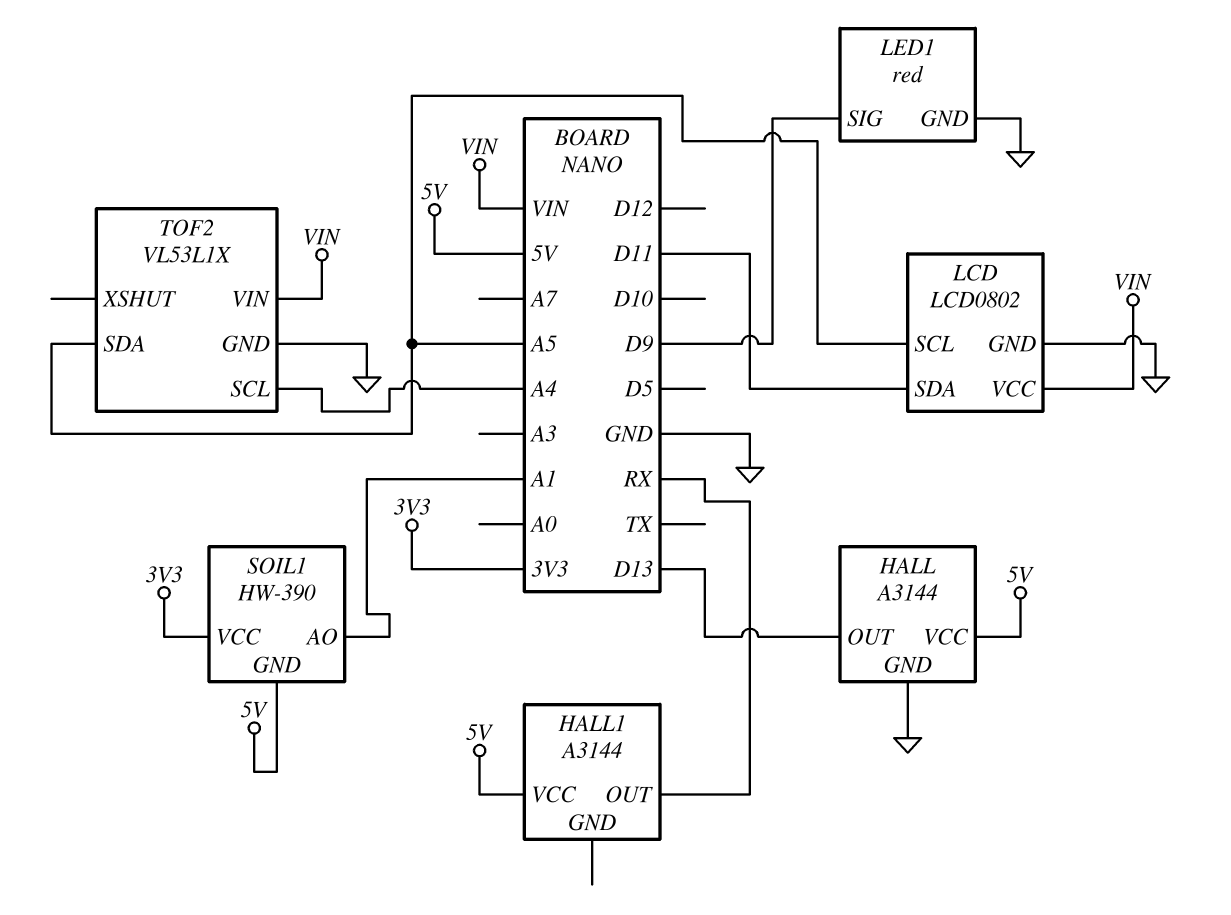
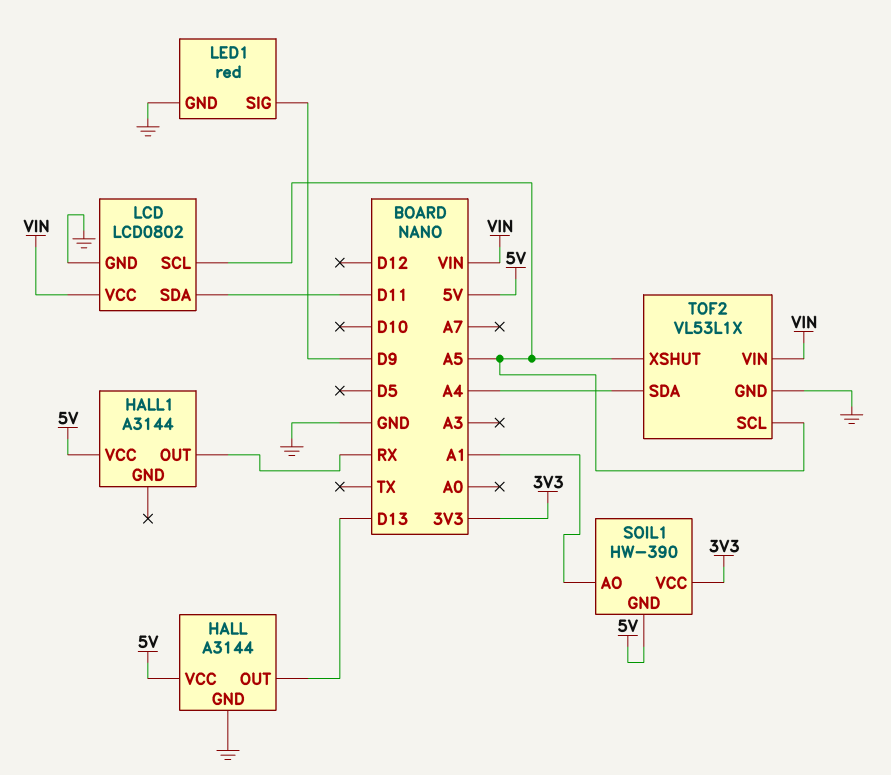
TOF2 pin SCL: A4 -> A5
TOF2 pin SDA: A5 -> A4
TOF2 pin XSHUT: none -> A5

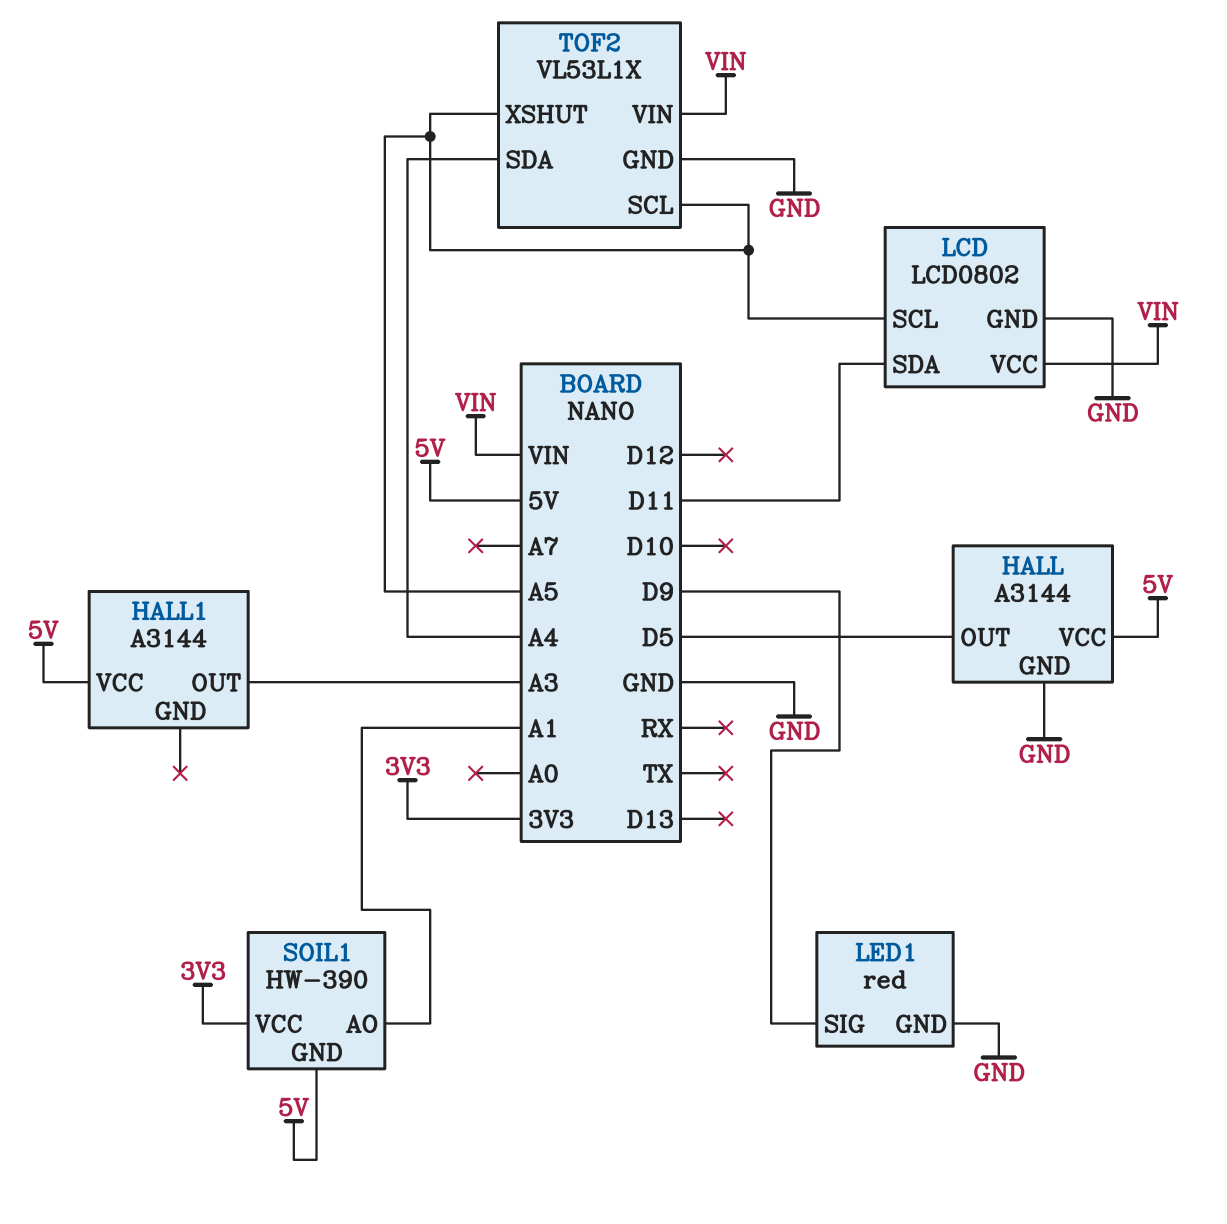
HALL pin OUT: D13 -> D5
HALL1 pin OUT: RX -> A3

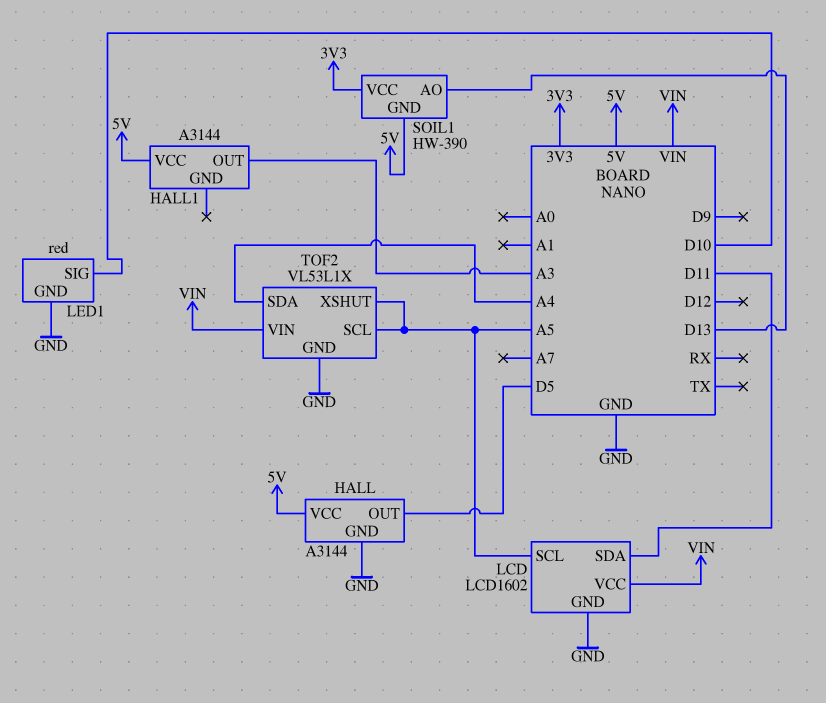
LCD: LCD0802 -> LCD1602
LED1 pin SIG: D9 -> D10
SOIL1 pin AO: A1 -> D13

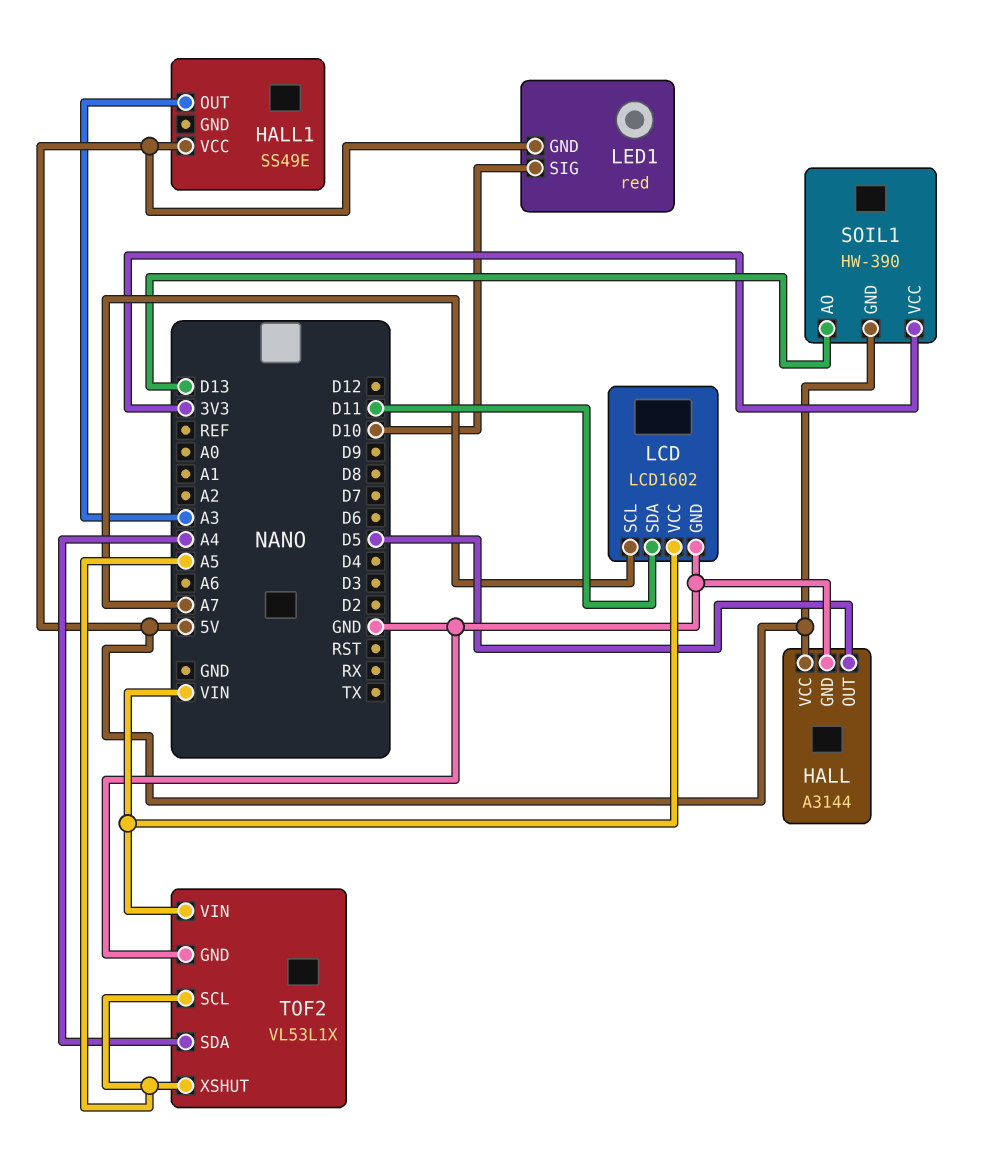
HALL1: A3144 -> SS49E
LCD pin SCL: A5 -> A7
LED1 pin GND: GND -> 5V

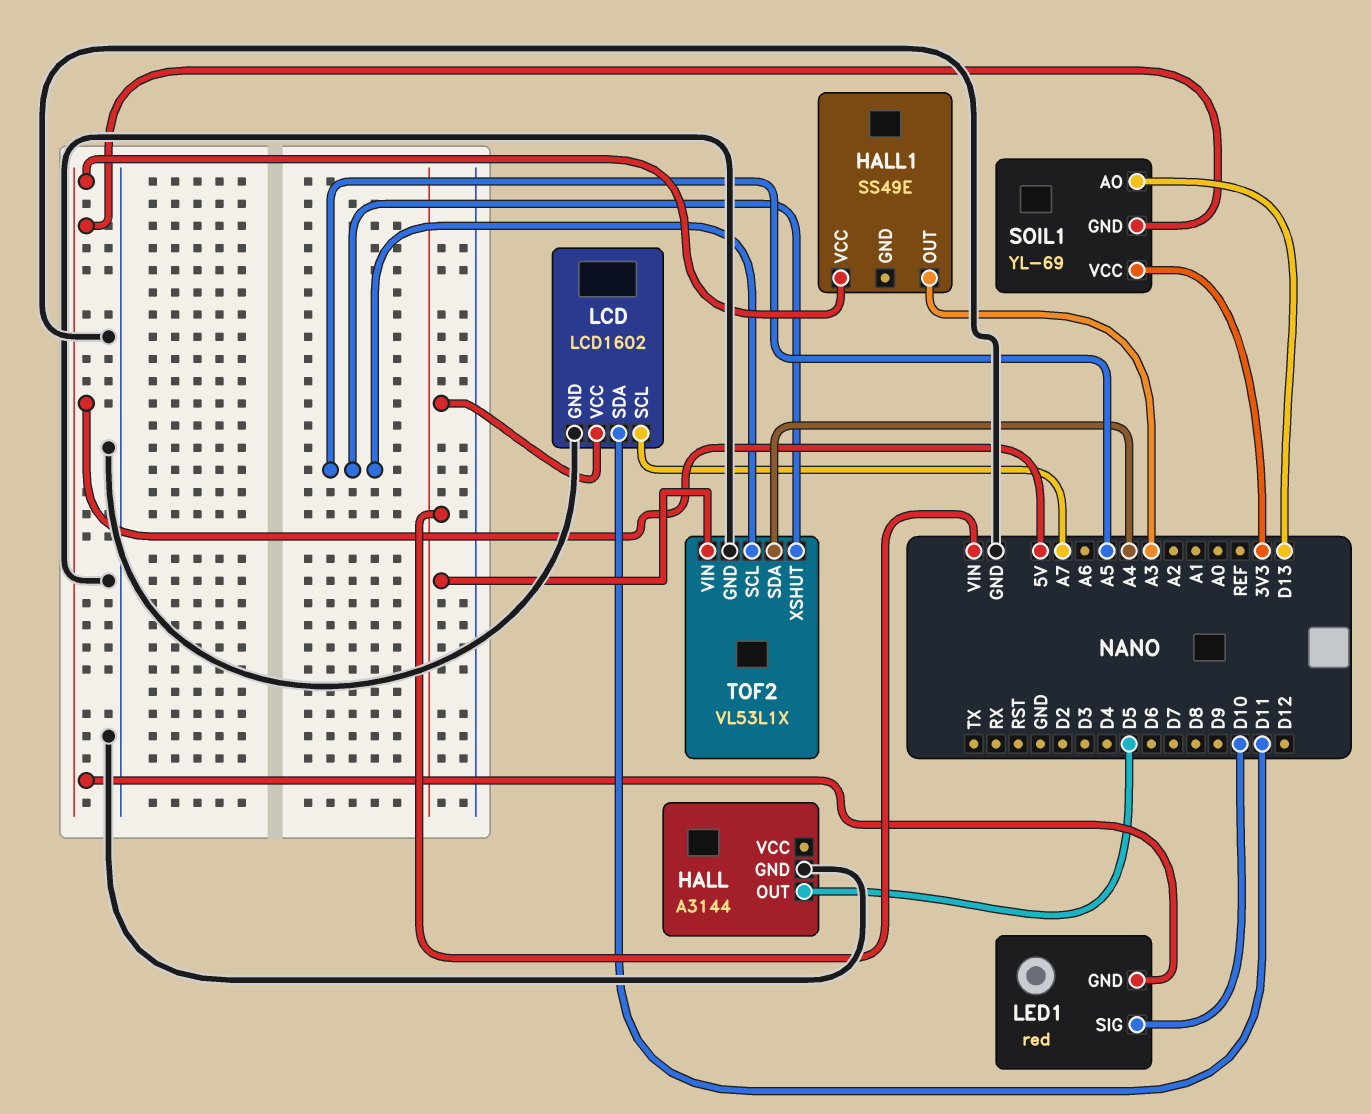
HALL pin VCC: 5V -> none
SOIL1: HW-390 -> YL-69

